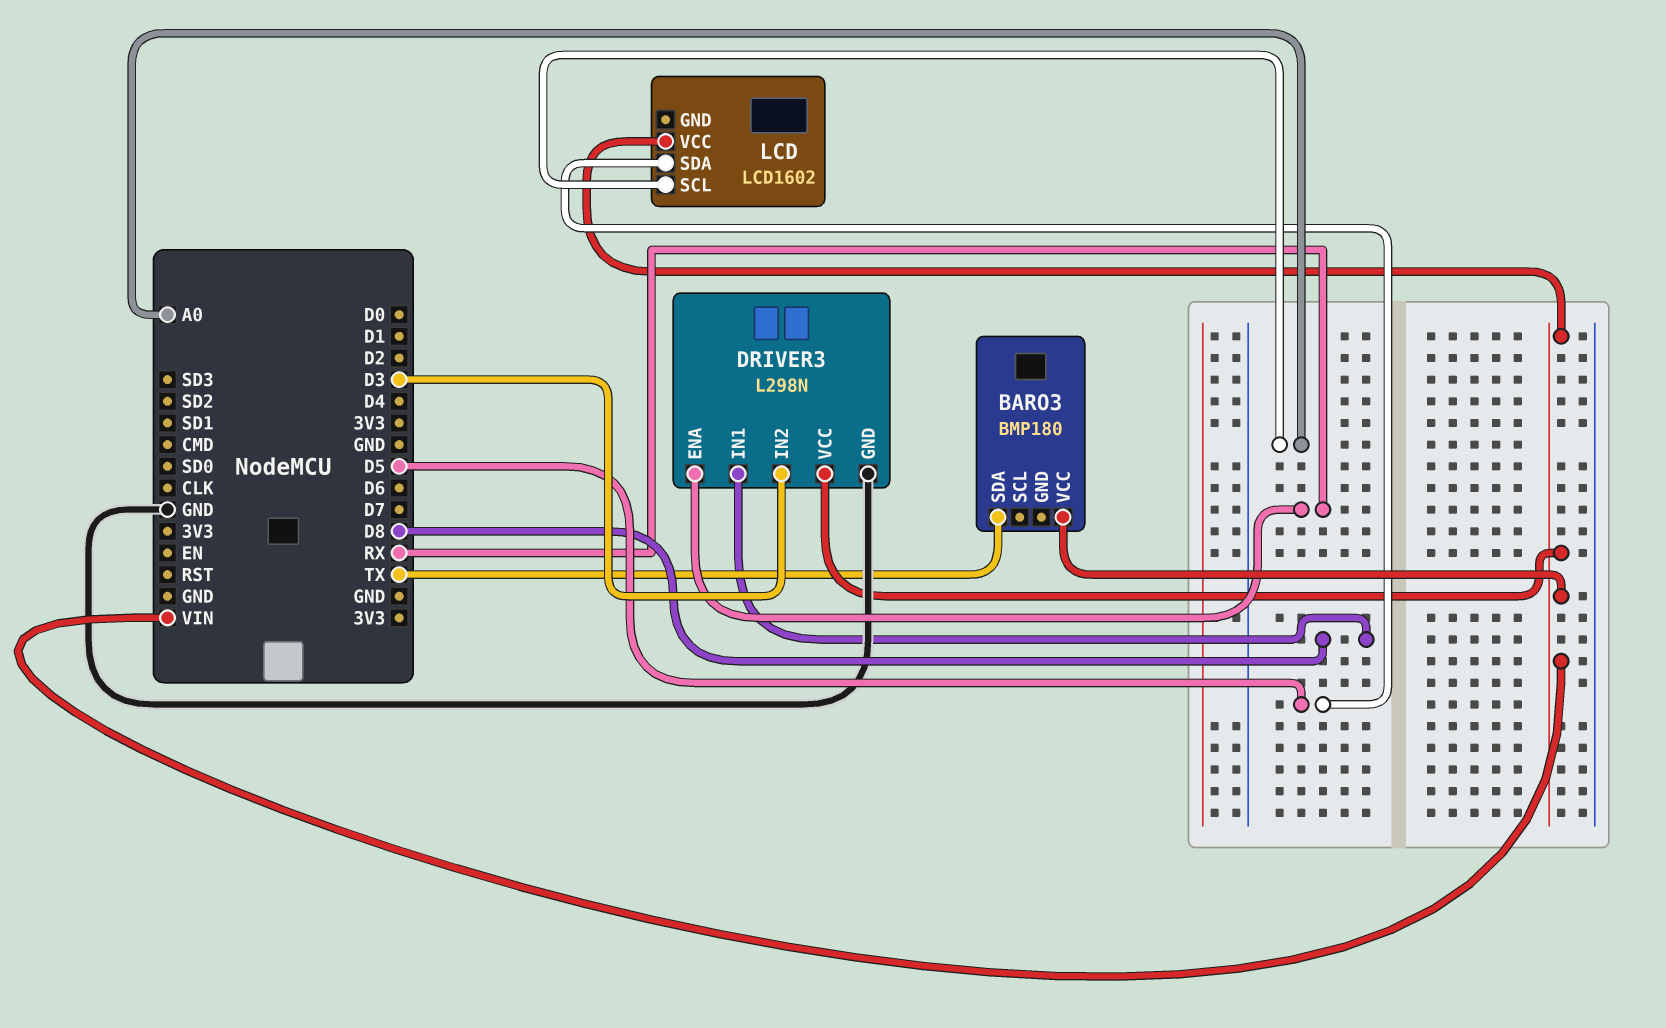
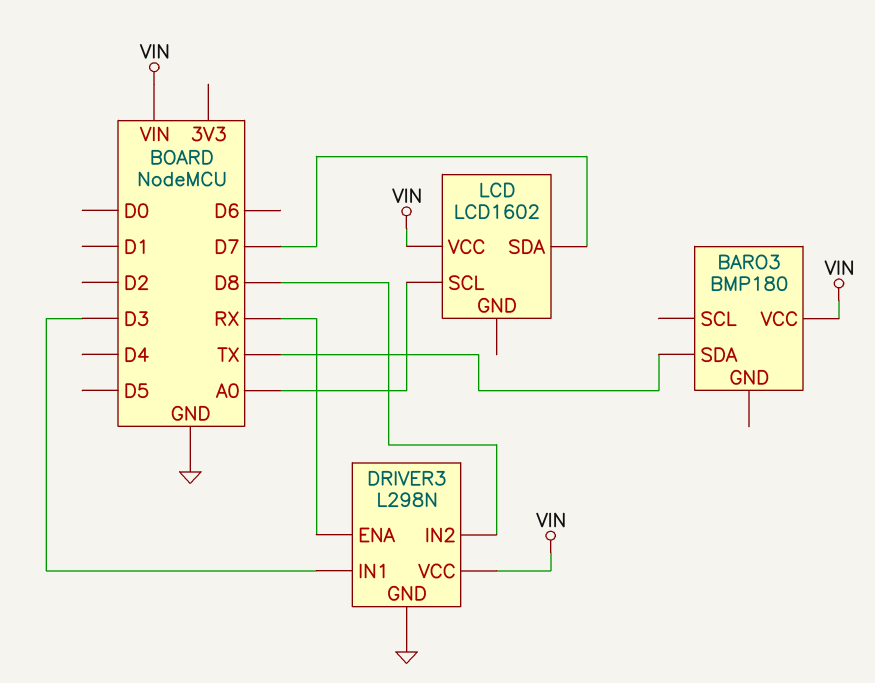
DRIVER3 pin IN1: D8 -> D3
DRIVER3 pin IN2: D3 -> D8
LCD pin SDA: D5 -> D7

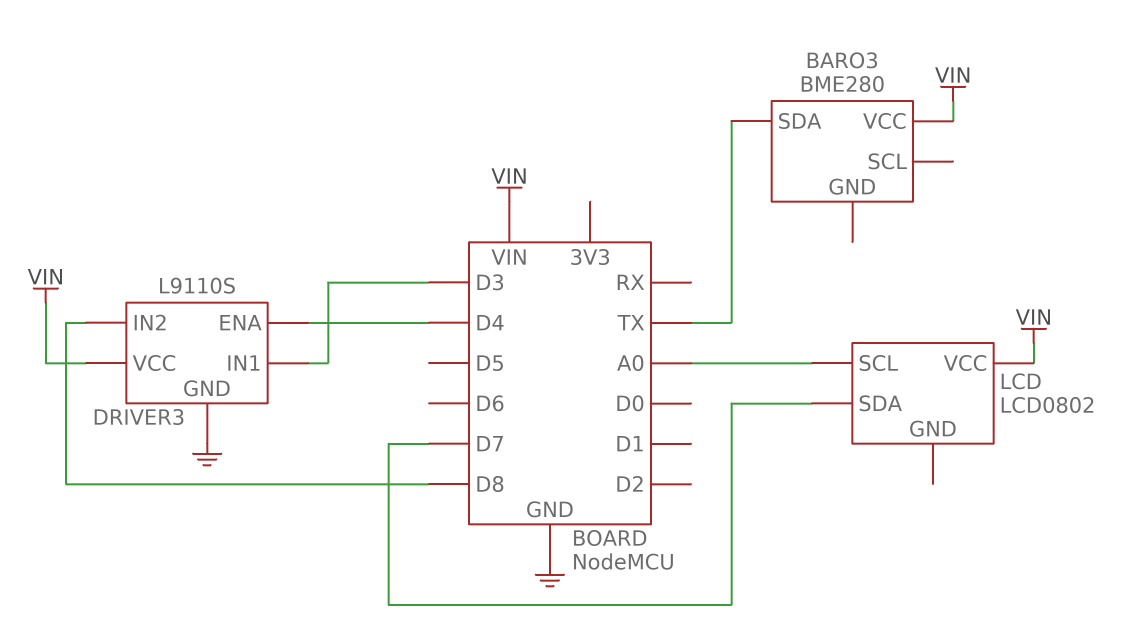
BARO3: BMP180 -> BME280
DRIVER3: L298N -> L9110S
DRIVER3 pin ENA: RX -> D4
LCD: LCD1602 -> LCD0802

